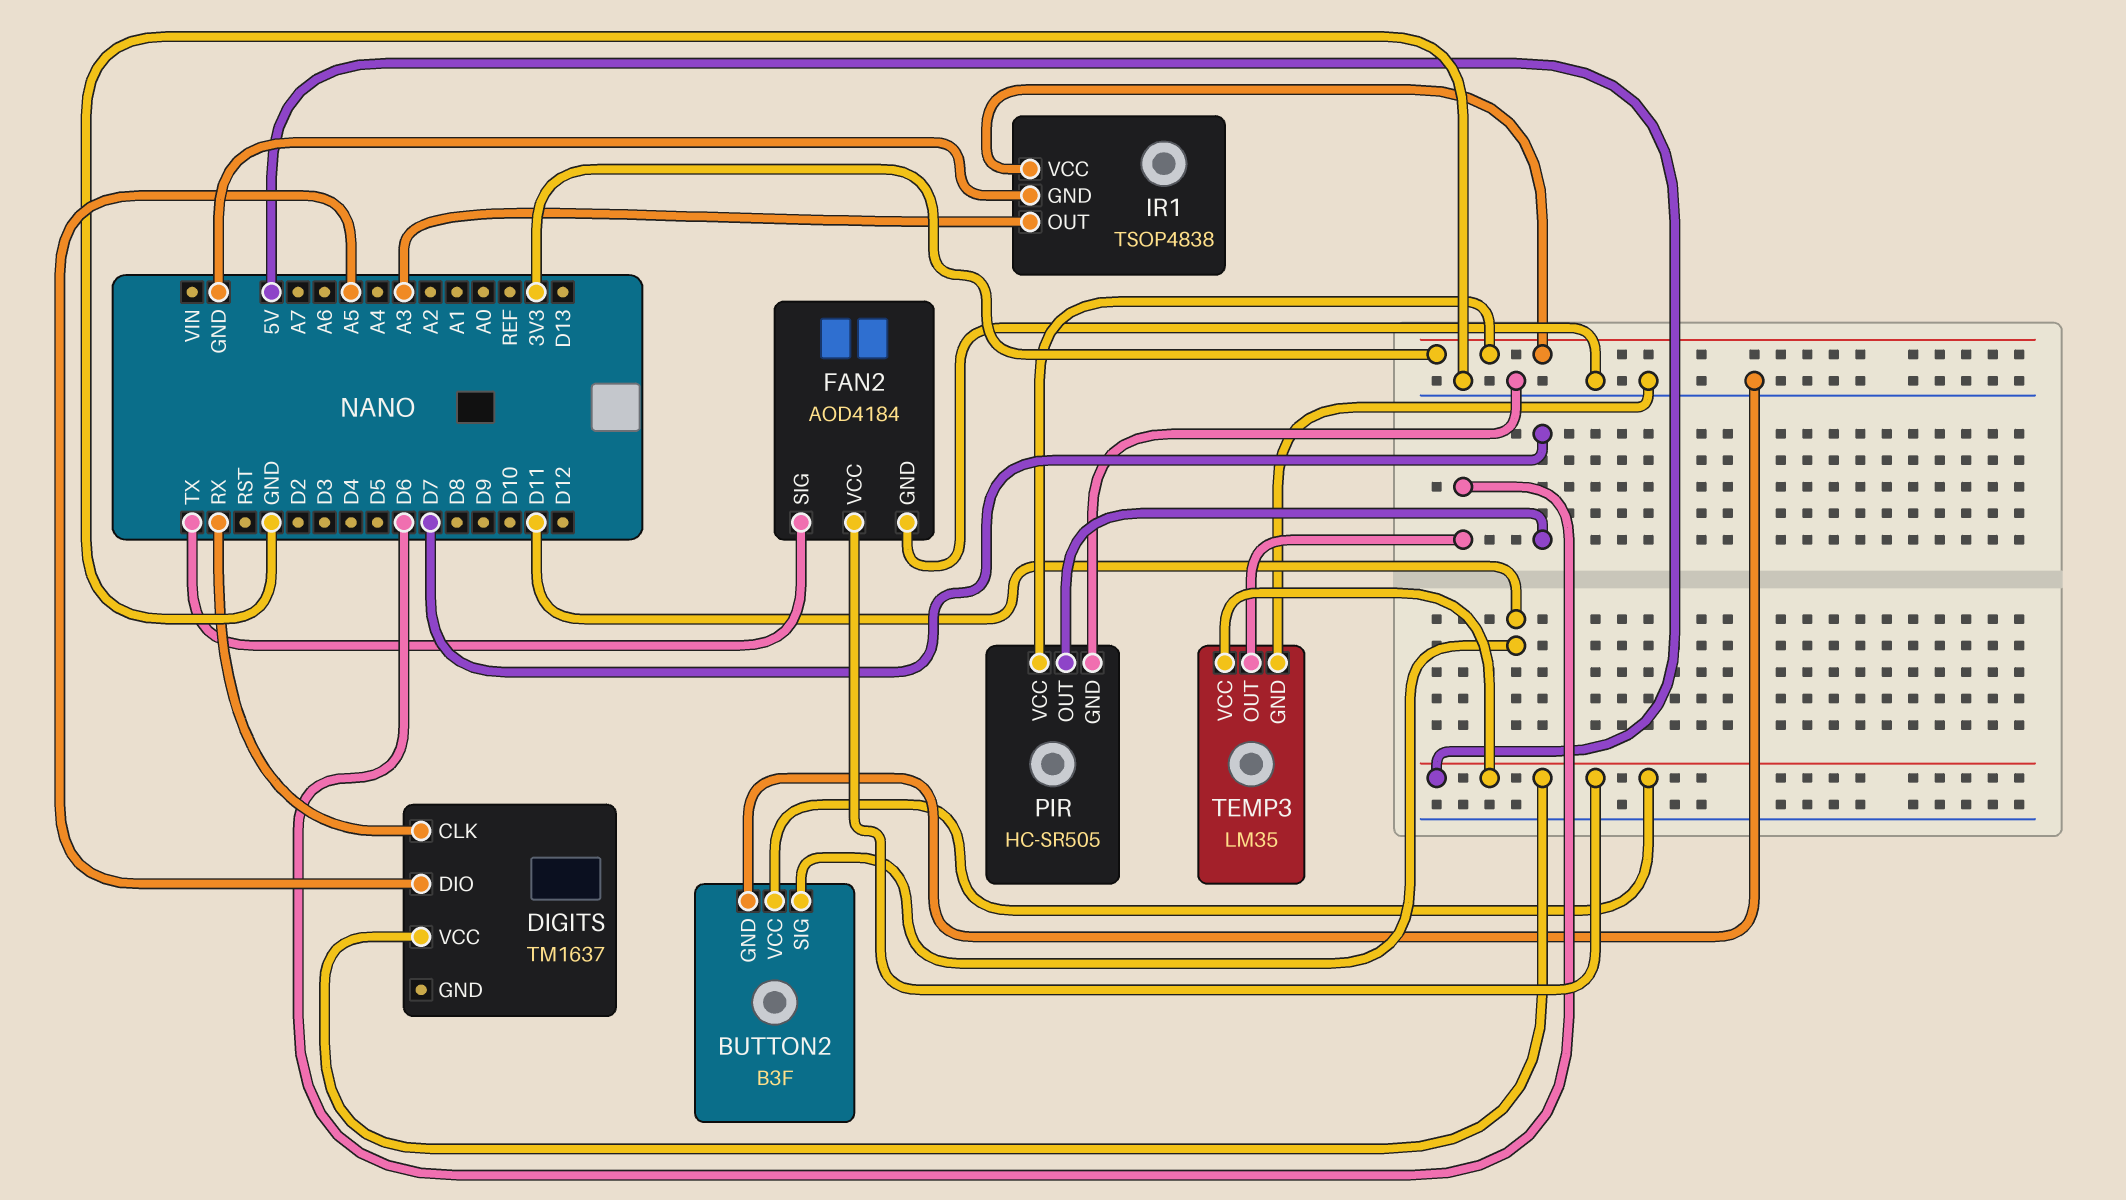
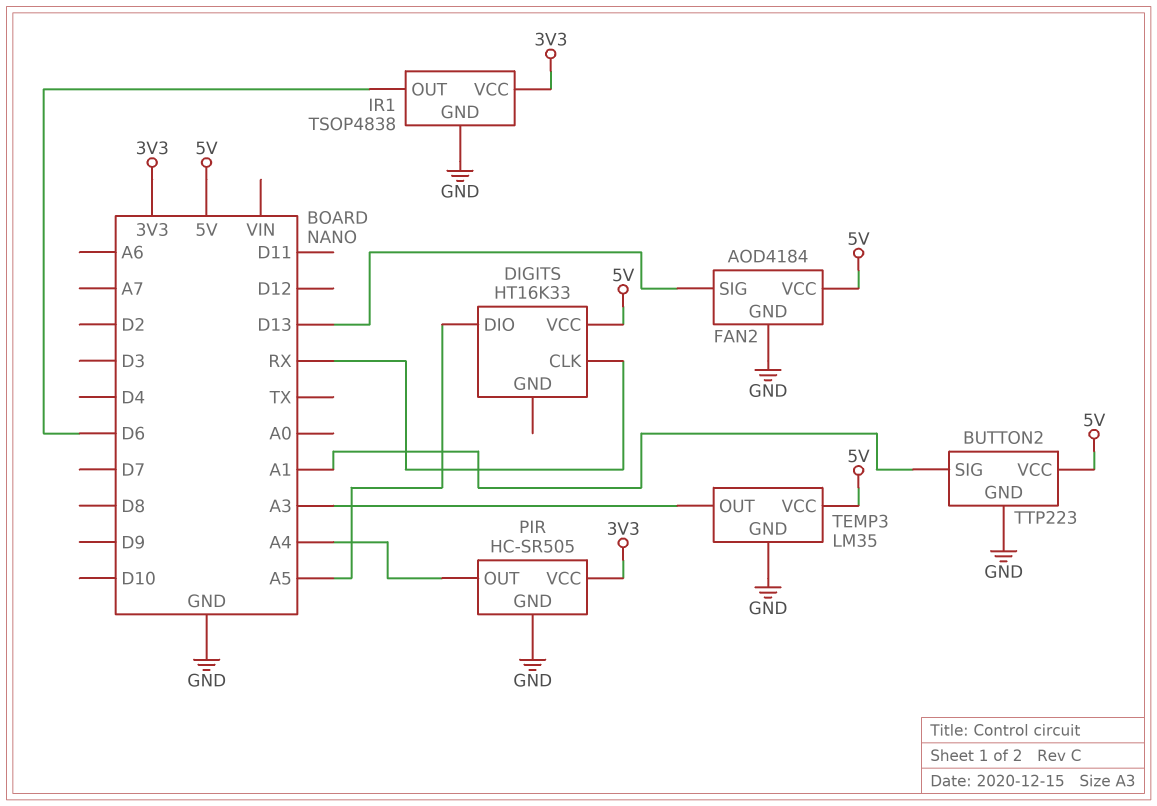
BUTTON2: B3F -> TTP223
BUTTON2 pin SIG: D11 -> A1
DIGITS: TM1637 -> HT16K33
FAN2 pin SIG: TX -> D13
IR1 pin OUT: A3 -> D6
PIR pin OUT: D7 -> A4
TEMP3 pin OUT: D6 -> A3

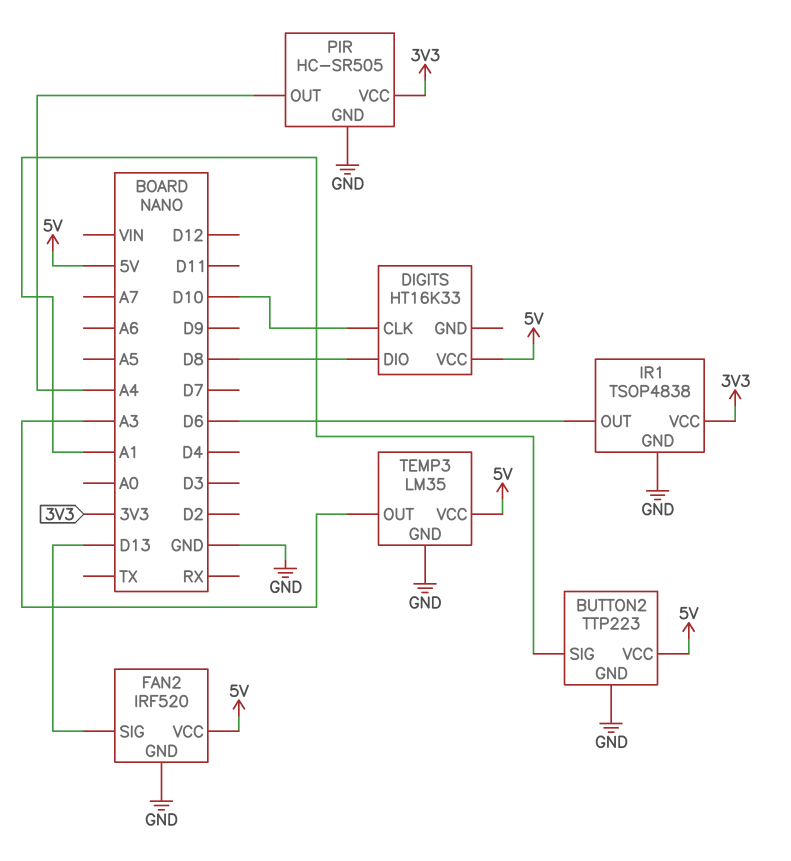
DIGITS pin CLK: RX -> D10
DIGITS pin DIO: A5 -> D8
FAN2: AOD4184 -> IRF520

